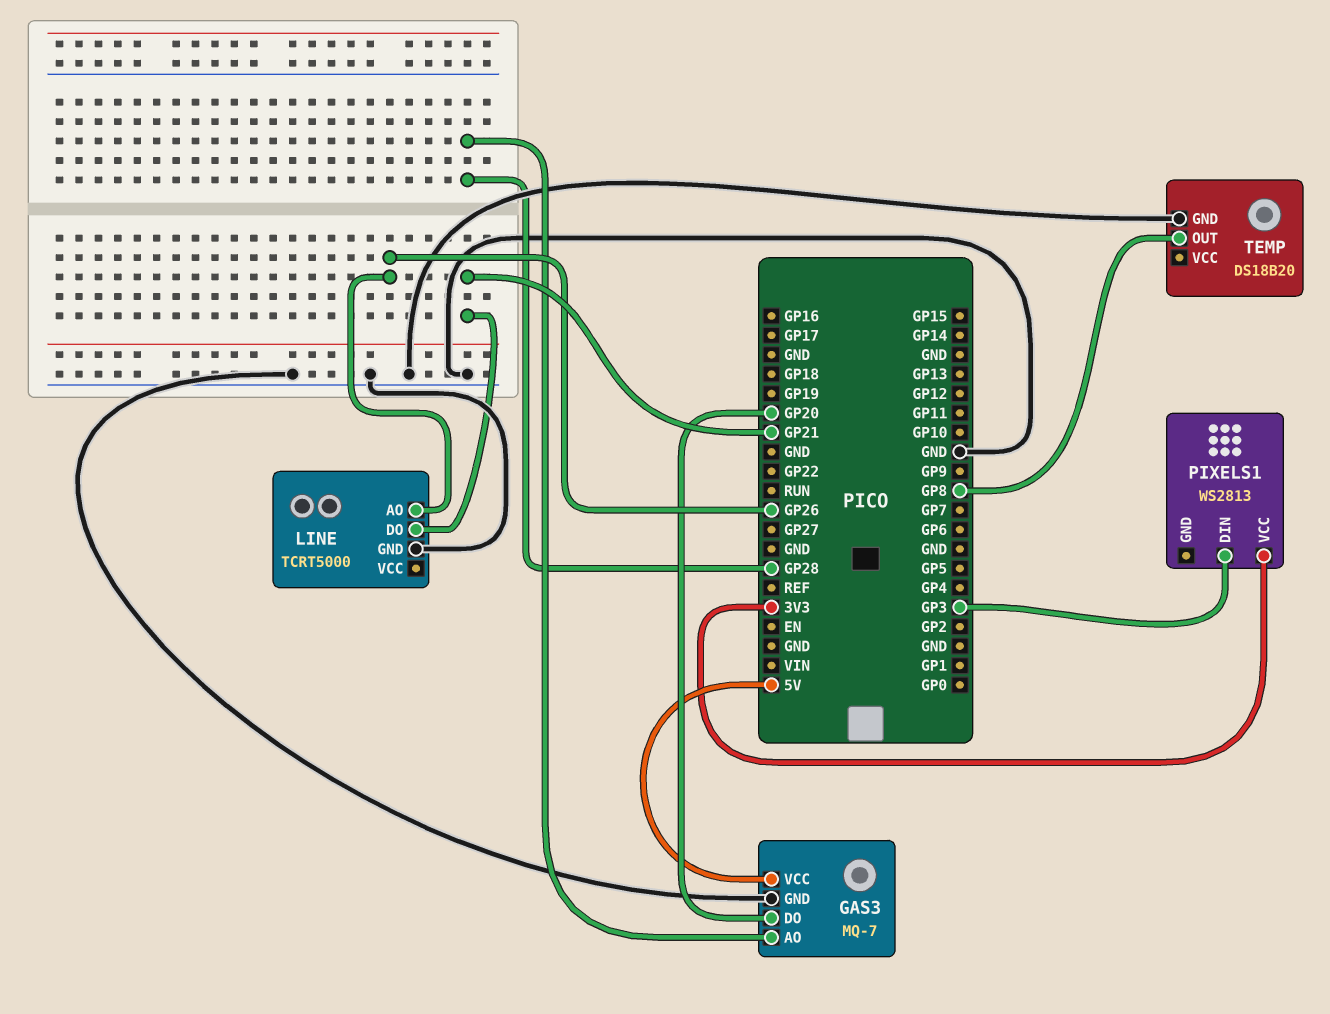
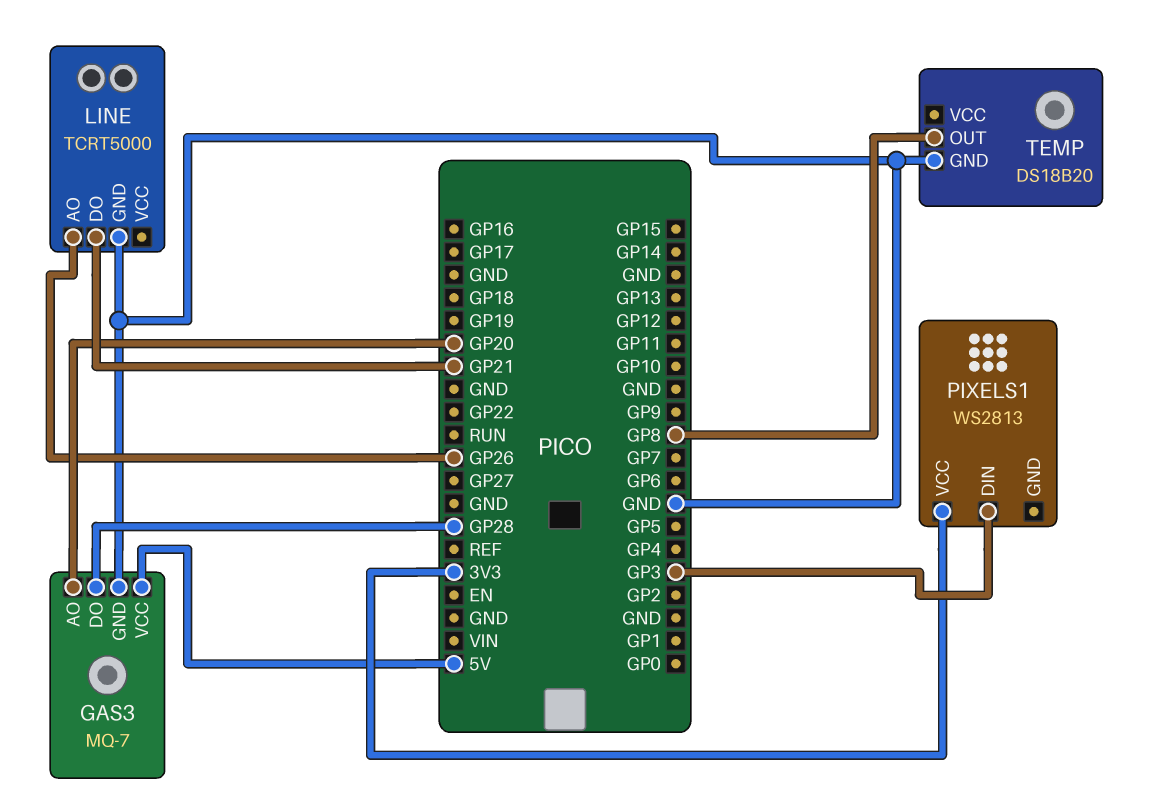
GAS3 pin AO: GP28 -> GP20
GAS3 pin DO: GP20 -> GP28

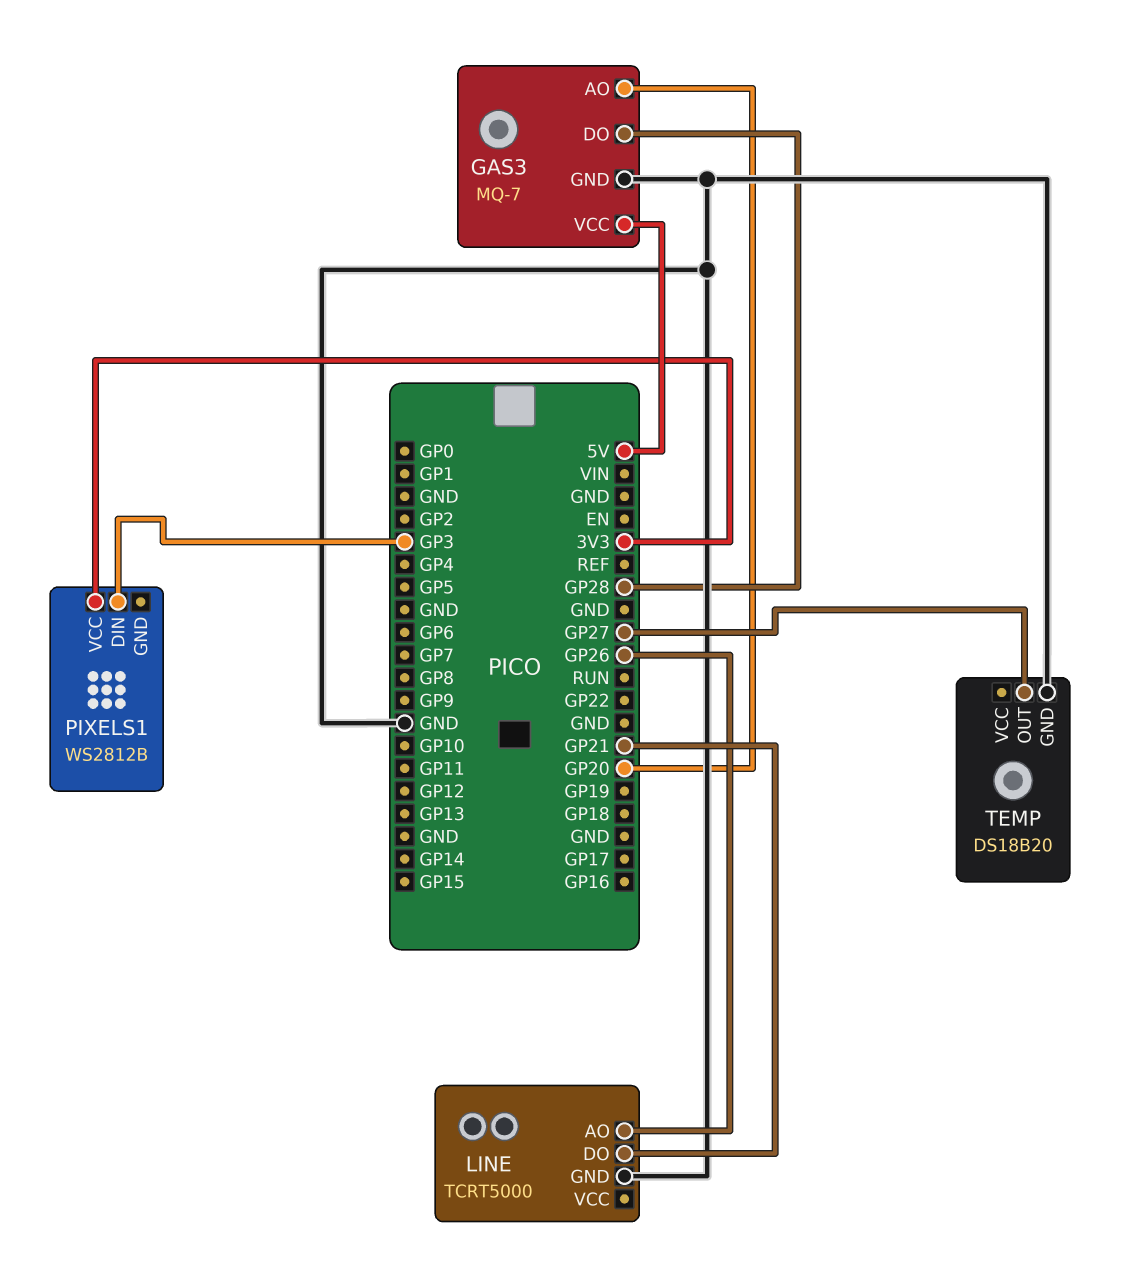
PIXELS1: WS2813 -> WS2812B
TEMP pin OUT: GP8 -> GP27

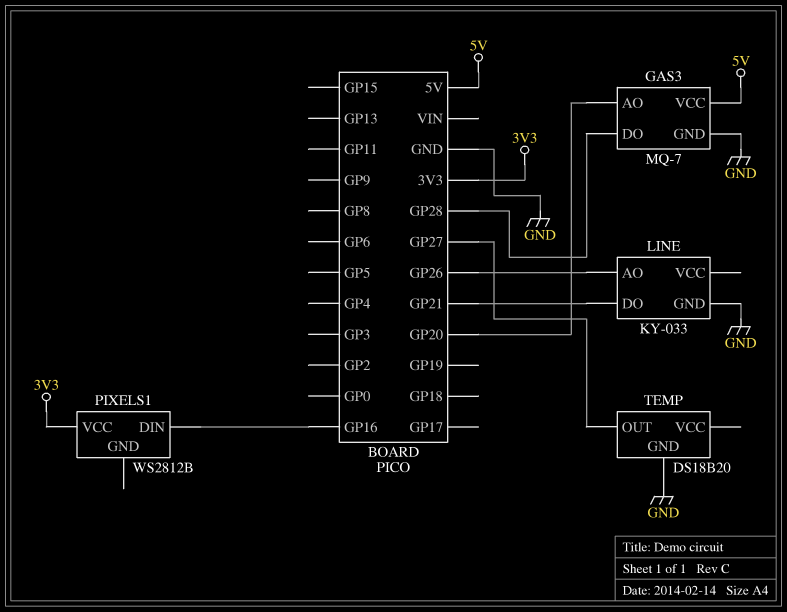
LINE: TCRT5000 -> KY-033
PIXELS1 pin DIN: GP3 -> GP16

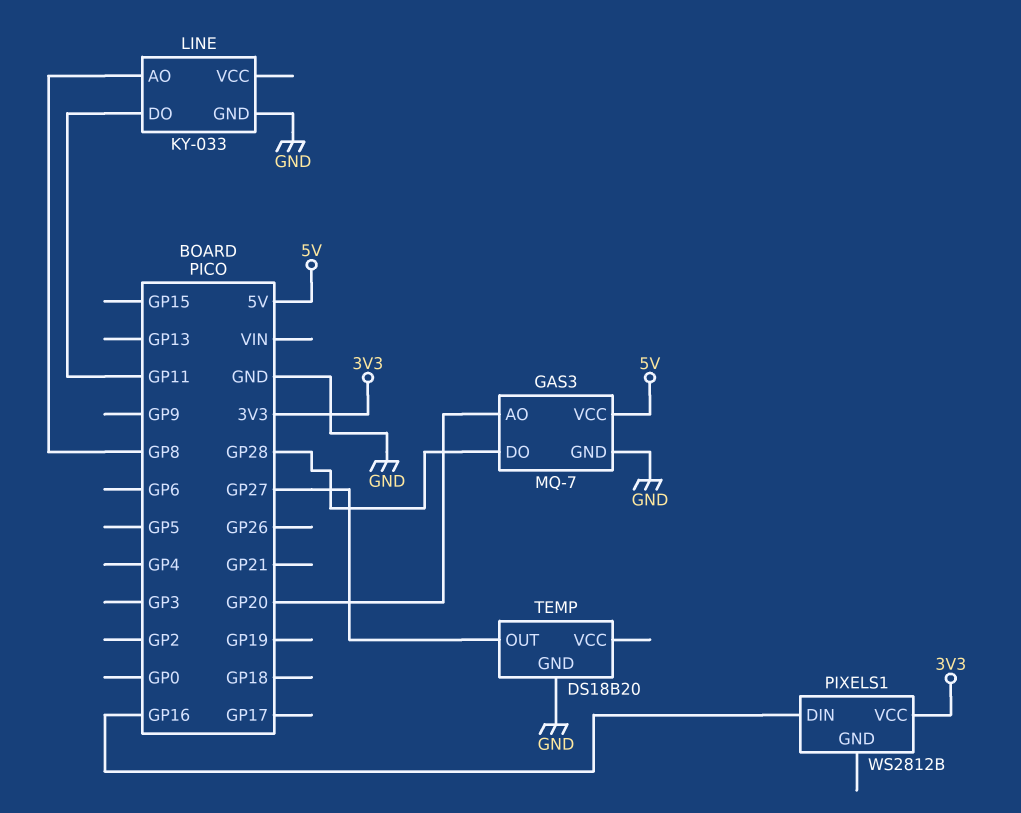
LINE pin AO: GP26 -> GP8
LINE pin DO: GP21 -> GP11

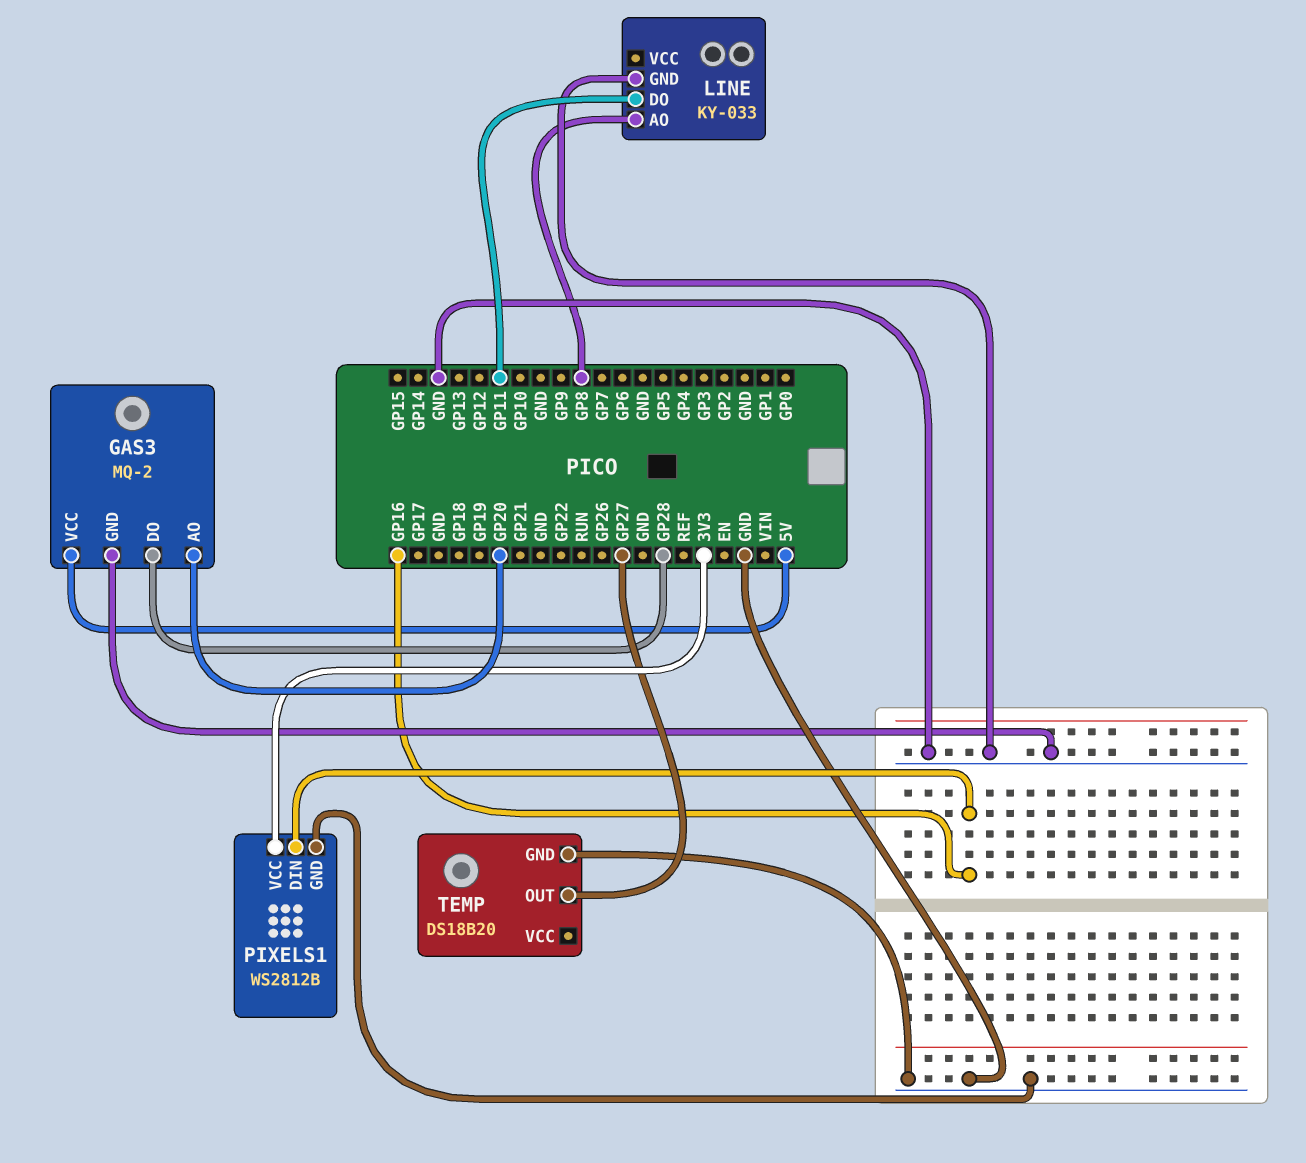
GAS3: MQ-7 -> MQ-2
PIXELS1 pin GND: none -> GND

